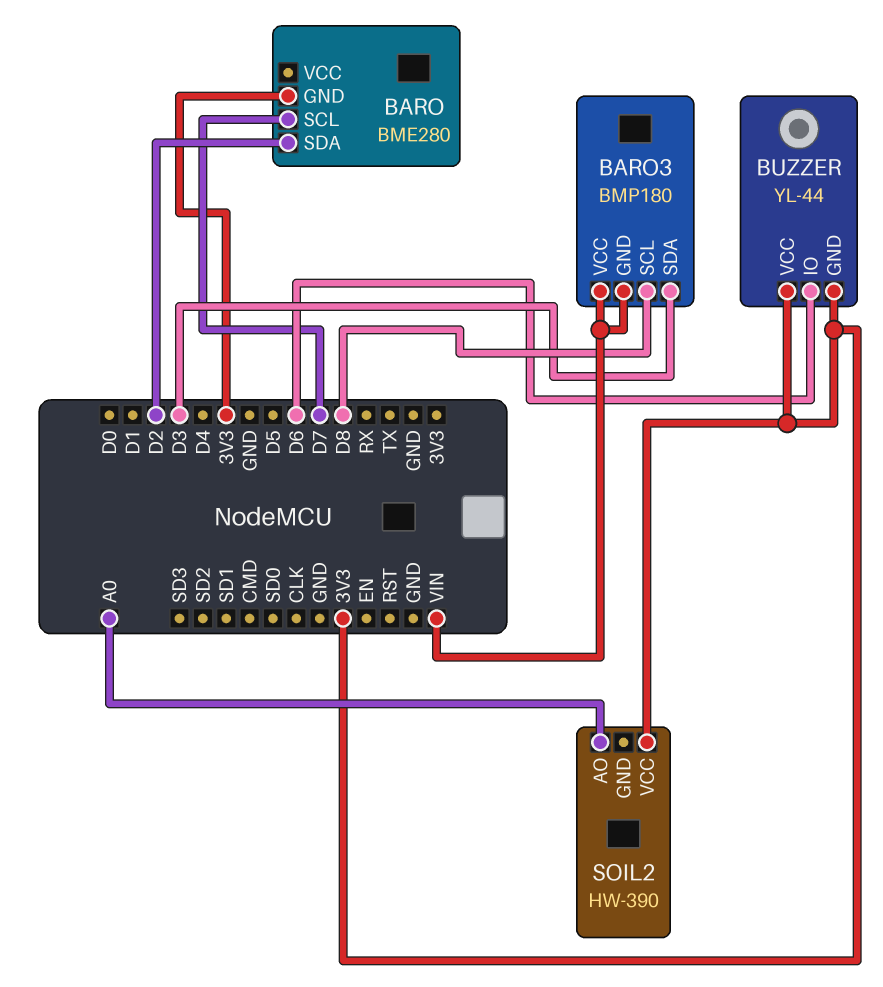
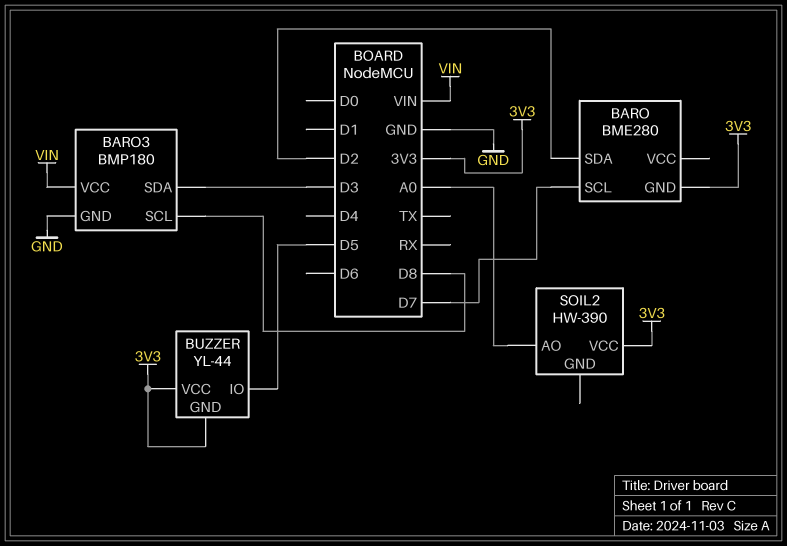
BARO3 pin GND: VIN -> GND
BUZZER pin IO: D6 -> D5

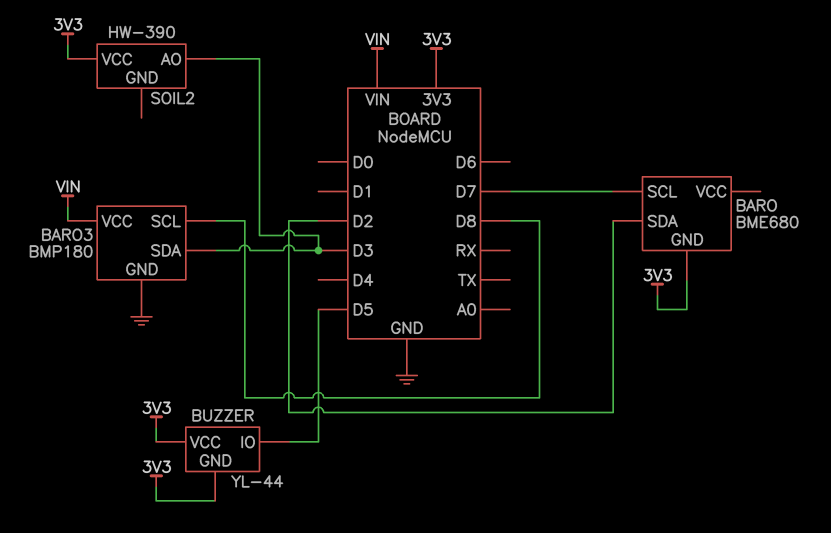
BARO: BME280 -> BME680
SOIL2 pin AO: A0 -> D3

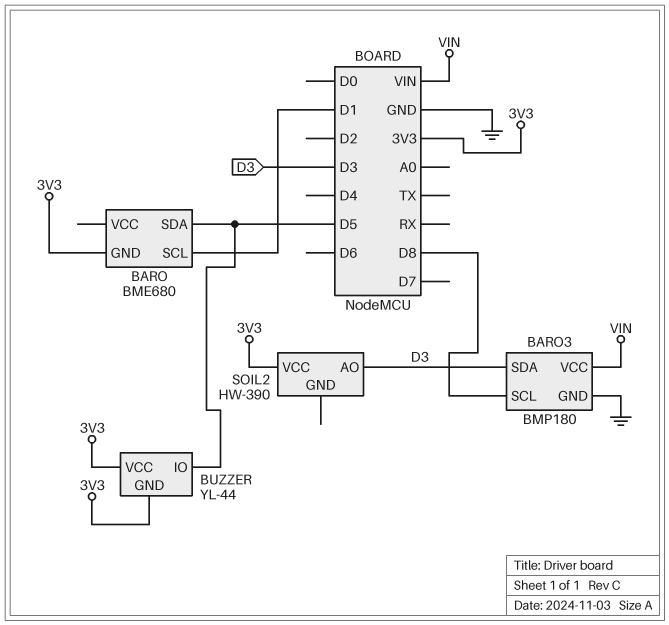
BARO pin SCL: D7 -> D1
BARO pin SDA: D2 -> D5

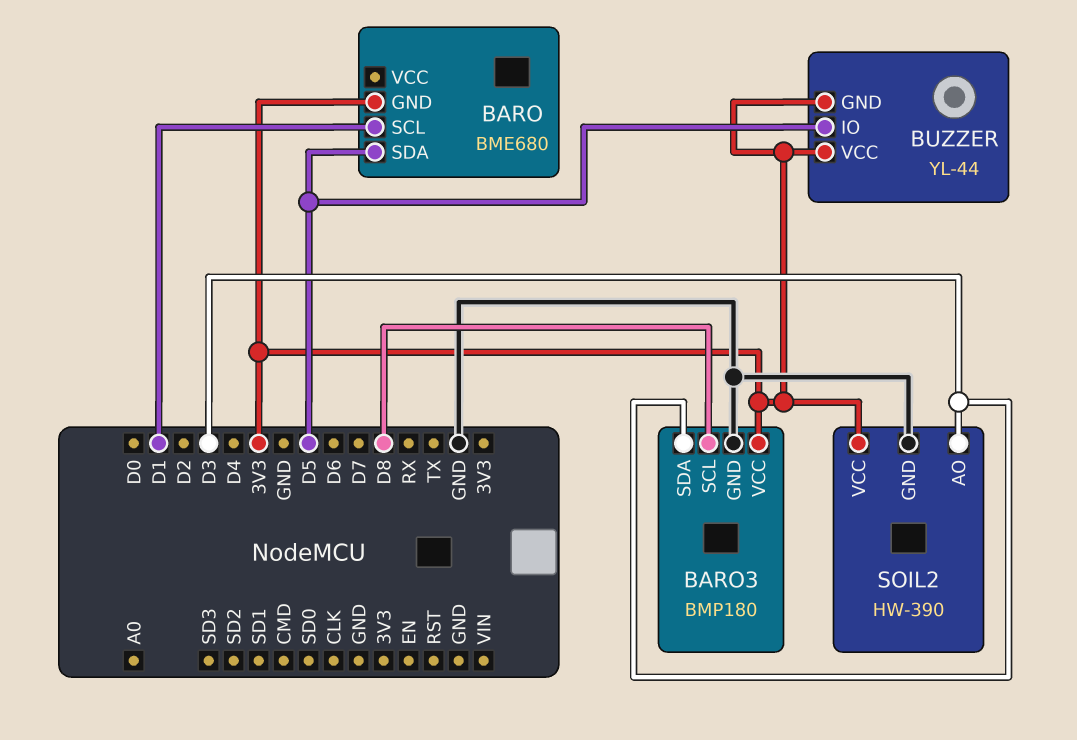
BARO3 pin VCC: VIN -> 3V3
SOIL2 pin GND: none -> GND

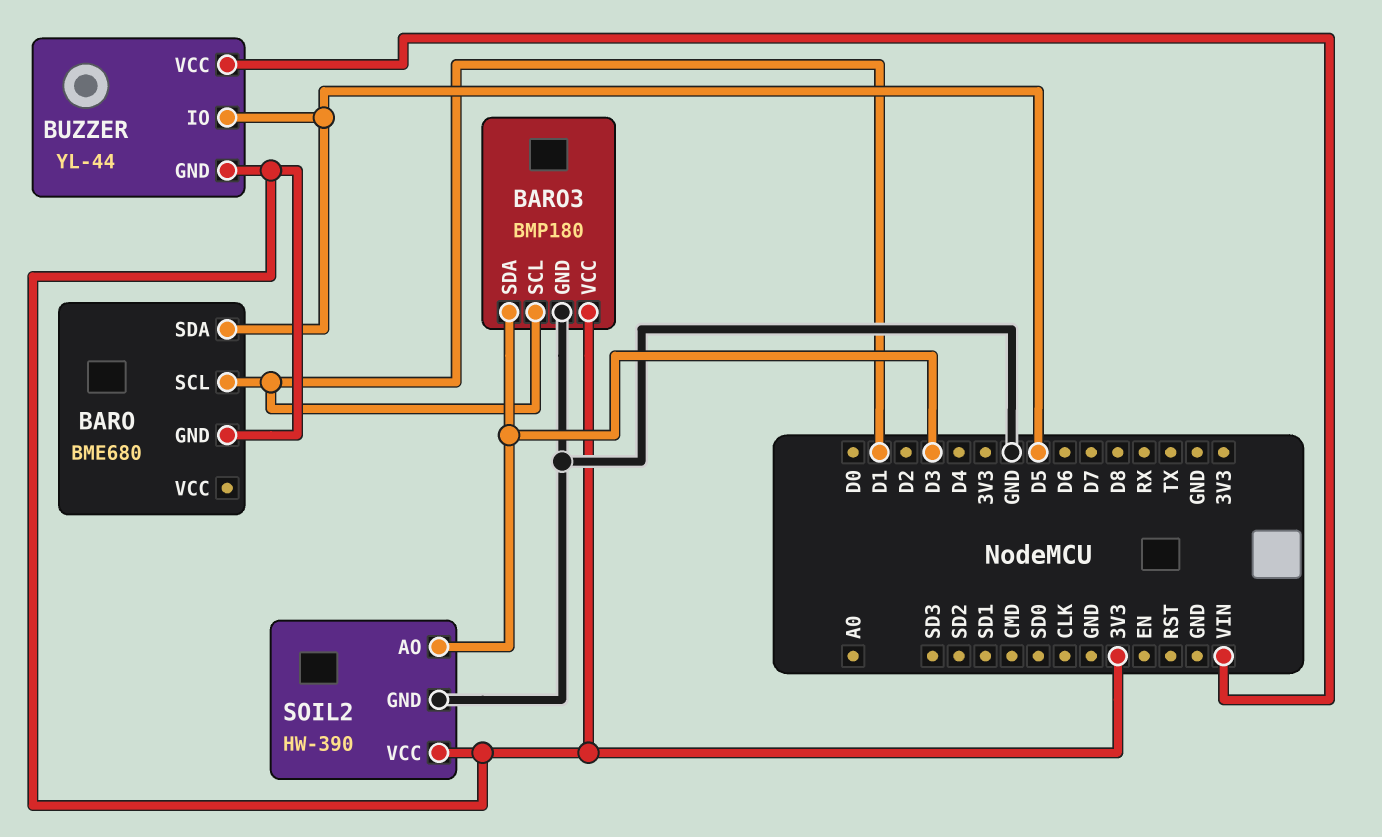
BARO3 pin SCL: D8 -> D1
BUZZER pin VCC: 3V3 -> VIN

